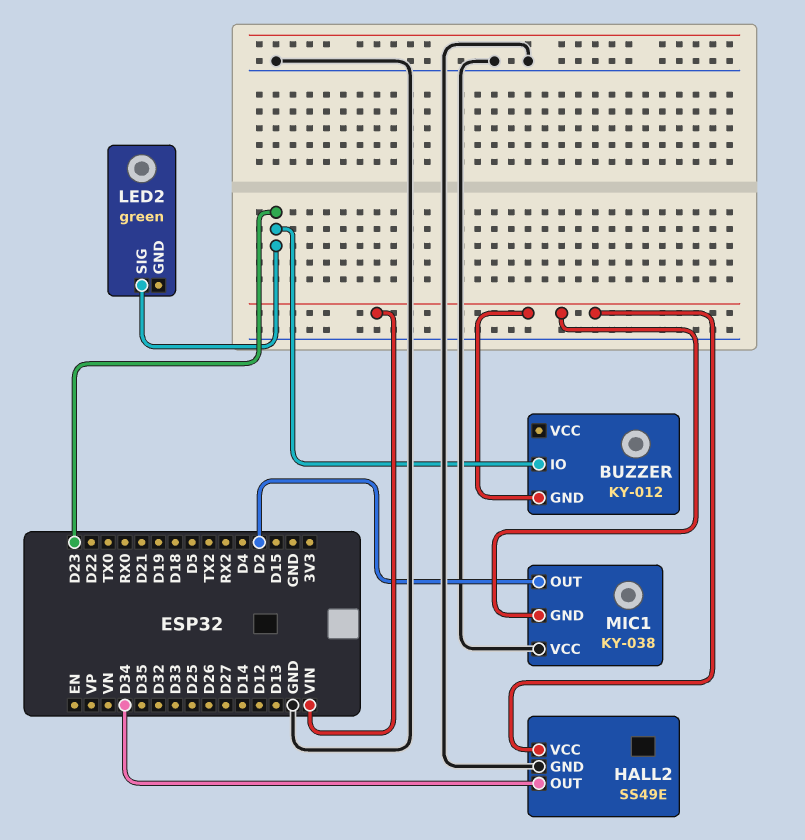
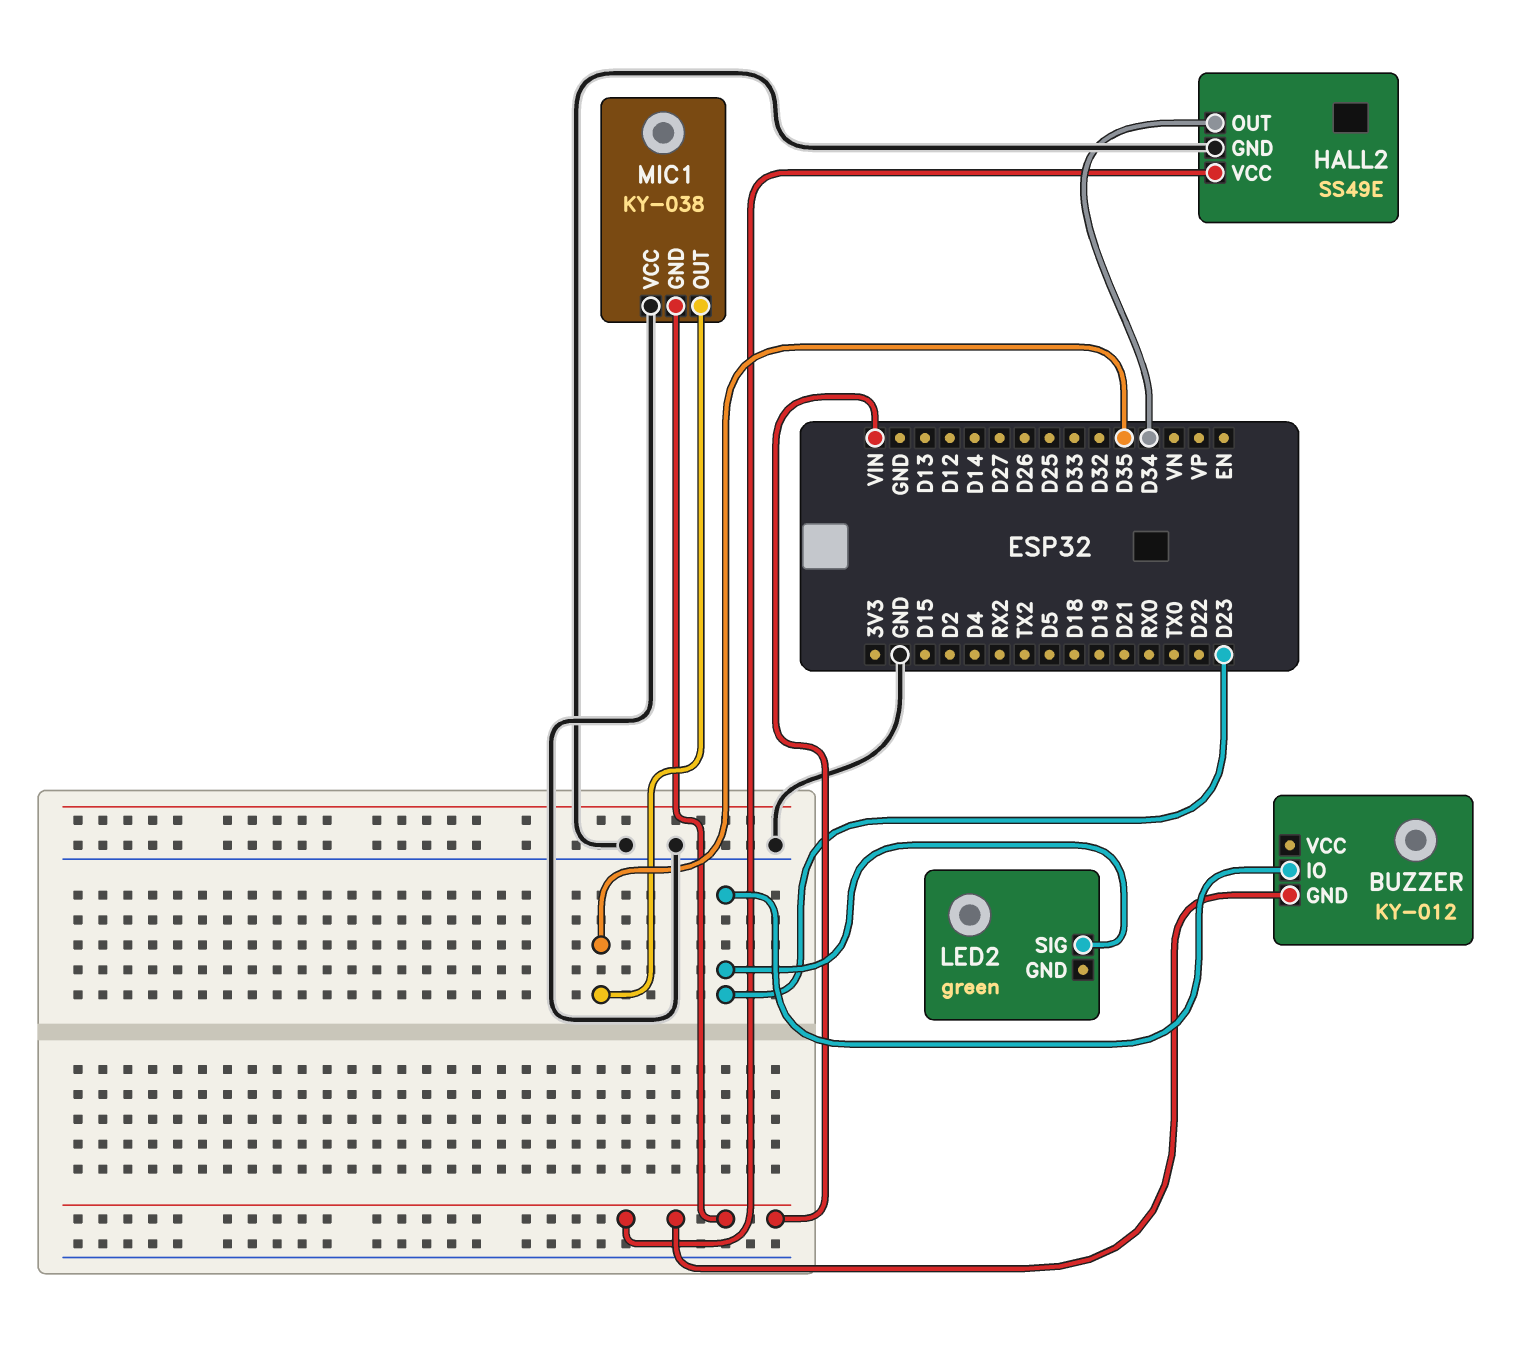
MIC1 pin OUT: D2 -> D35

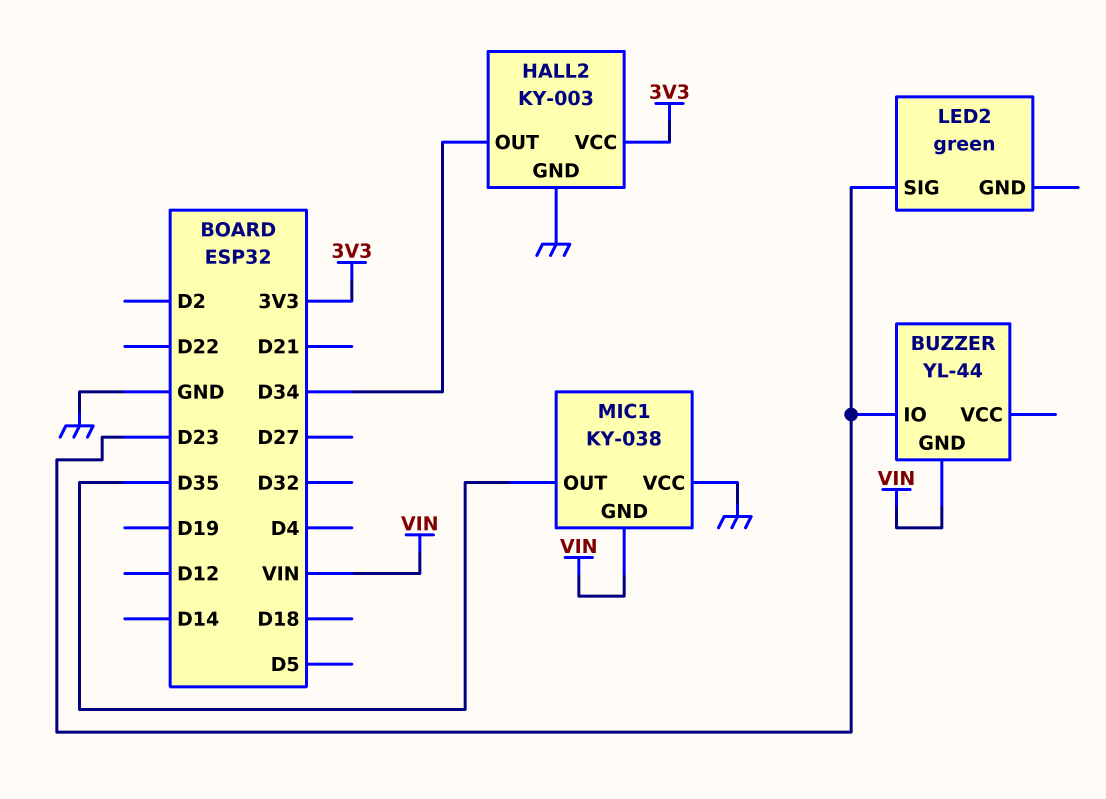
BUZZER: KY-012 -> YL-44
HALL2: SS49E -> KY-003
HALL2 pin VCC: VIN -> 3V3

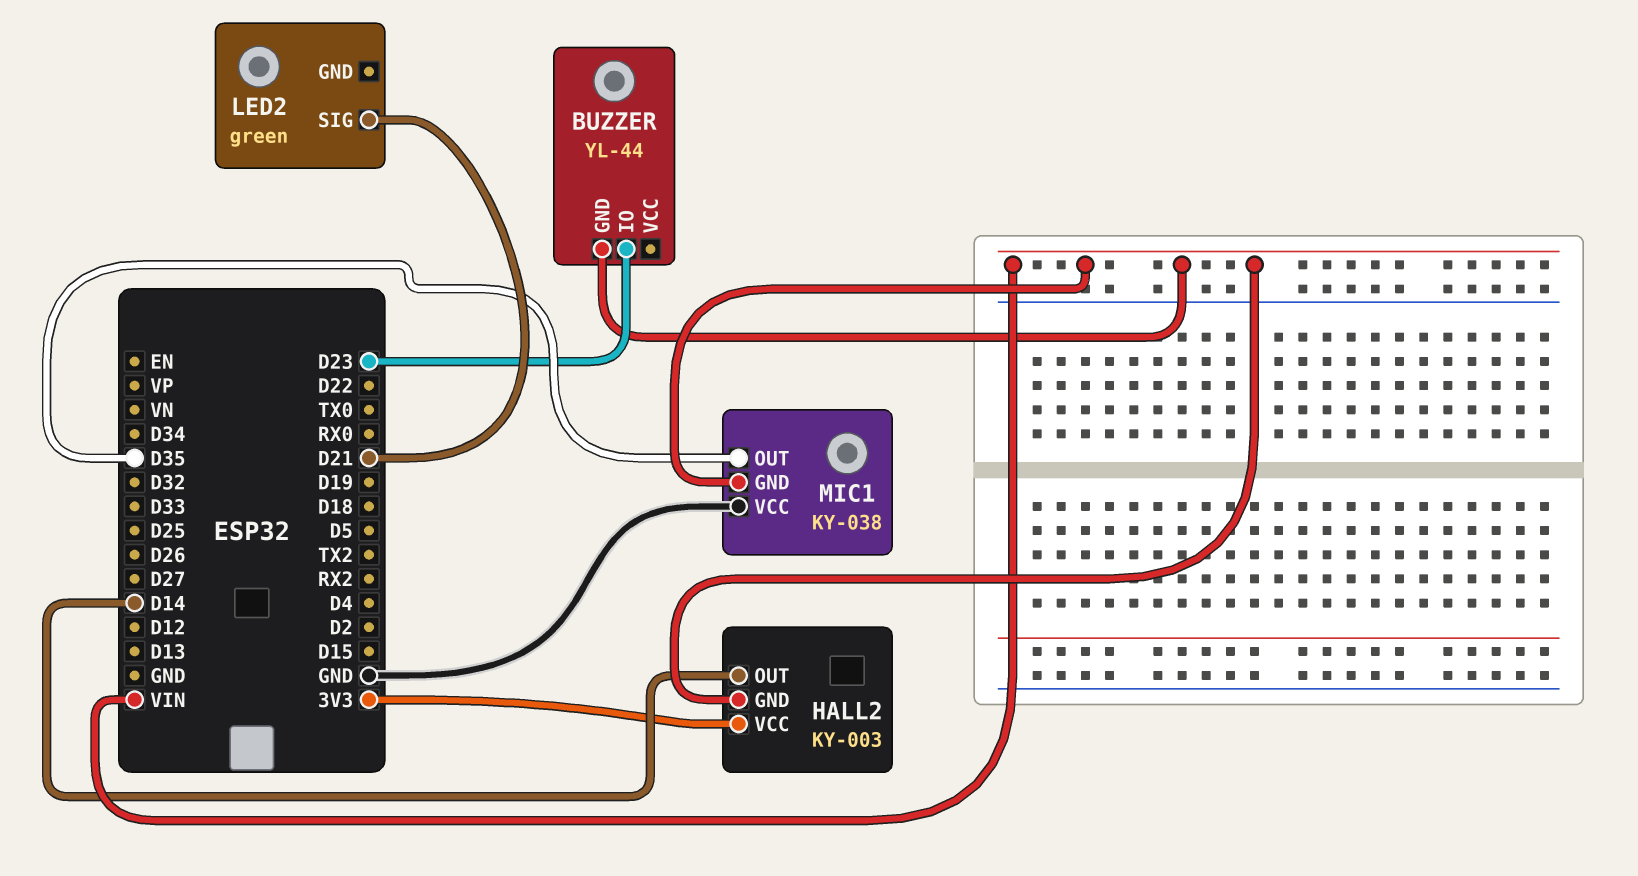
HALL2 pin GND: GND -> VIN
HALL2 pin OUT: D34 -> D14
LED2 pin SIG: D23 -> D21

